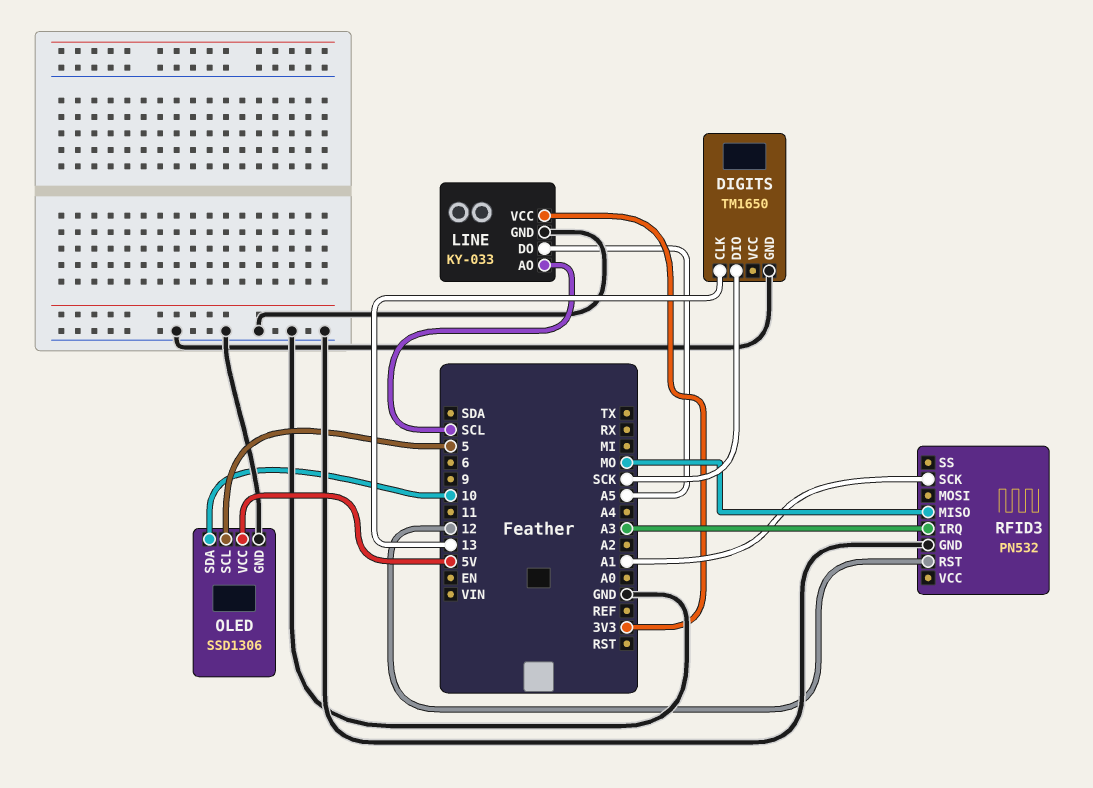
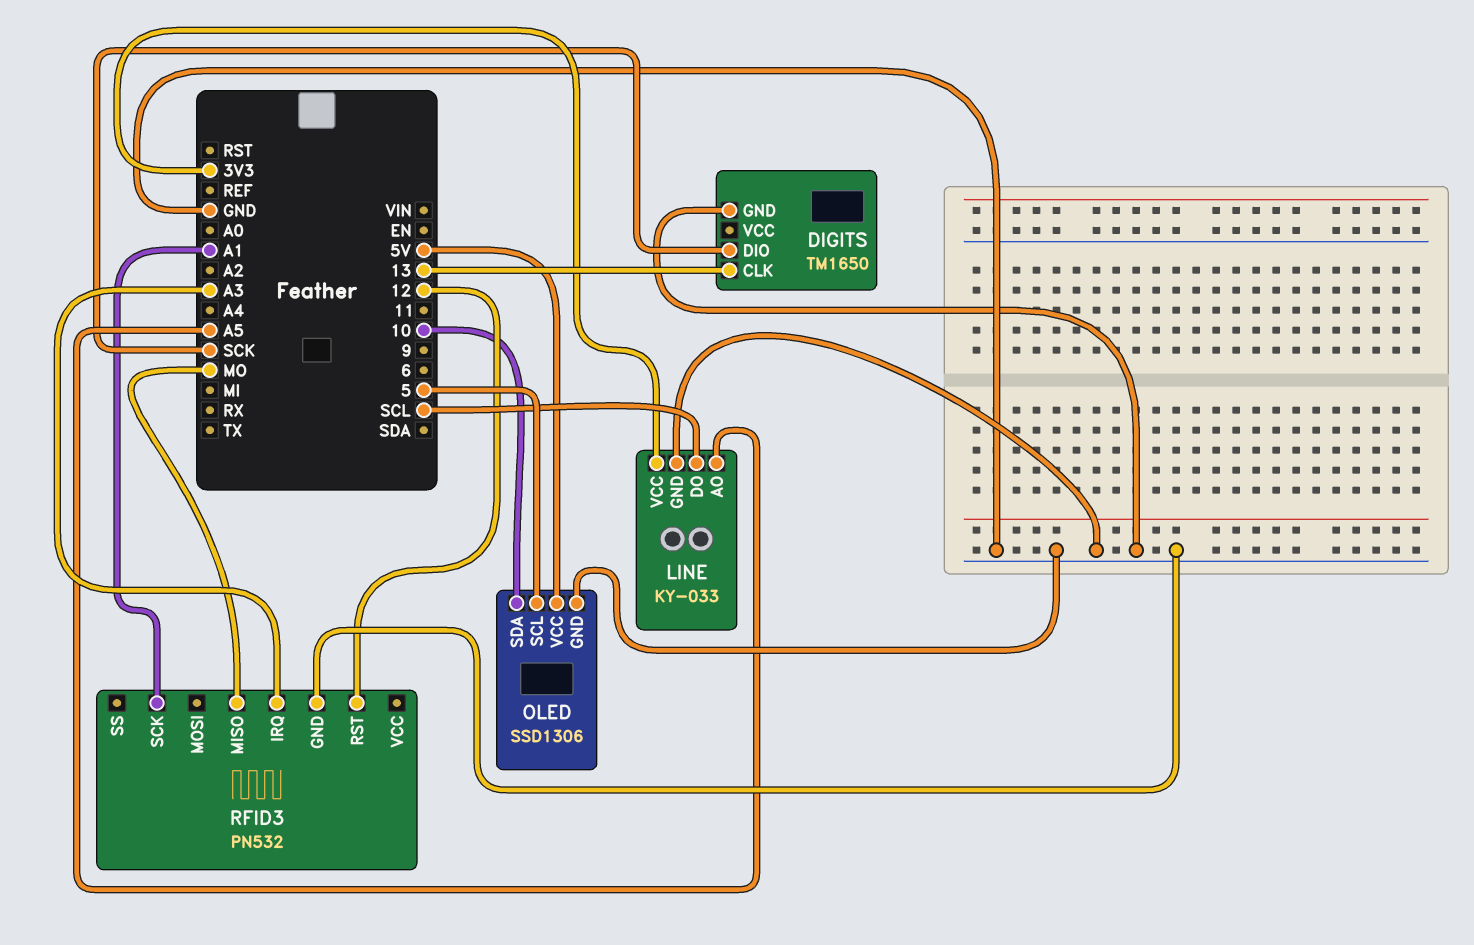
LINE pin AO: SCL -> A5
LINE pin DO: A5 -> SCL

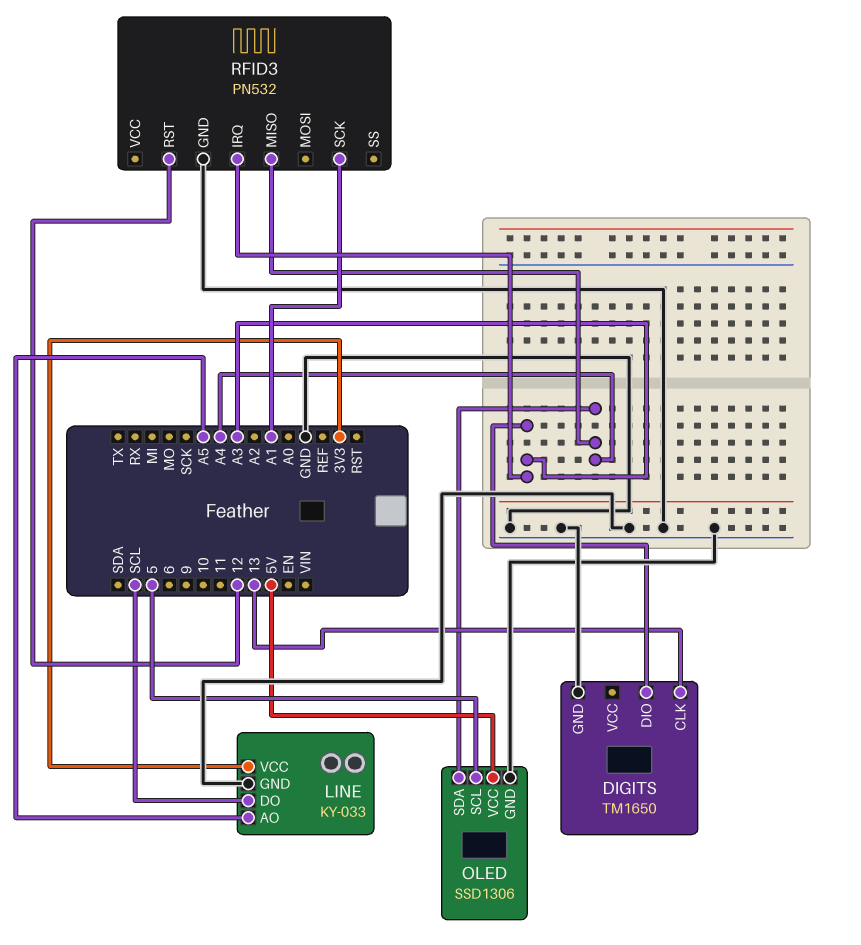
DIGITS pin DIO: SCK -> A3
OLED pin SDA: 10 -> A4
RFID3 pin MISO: MO -> A4

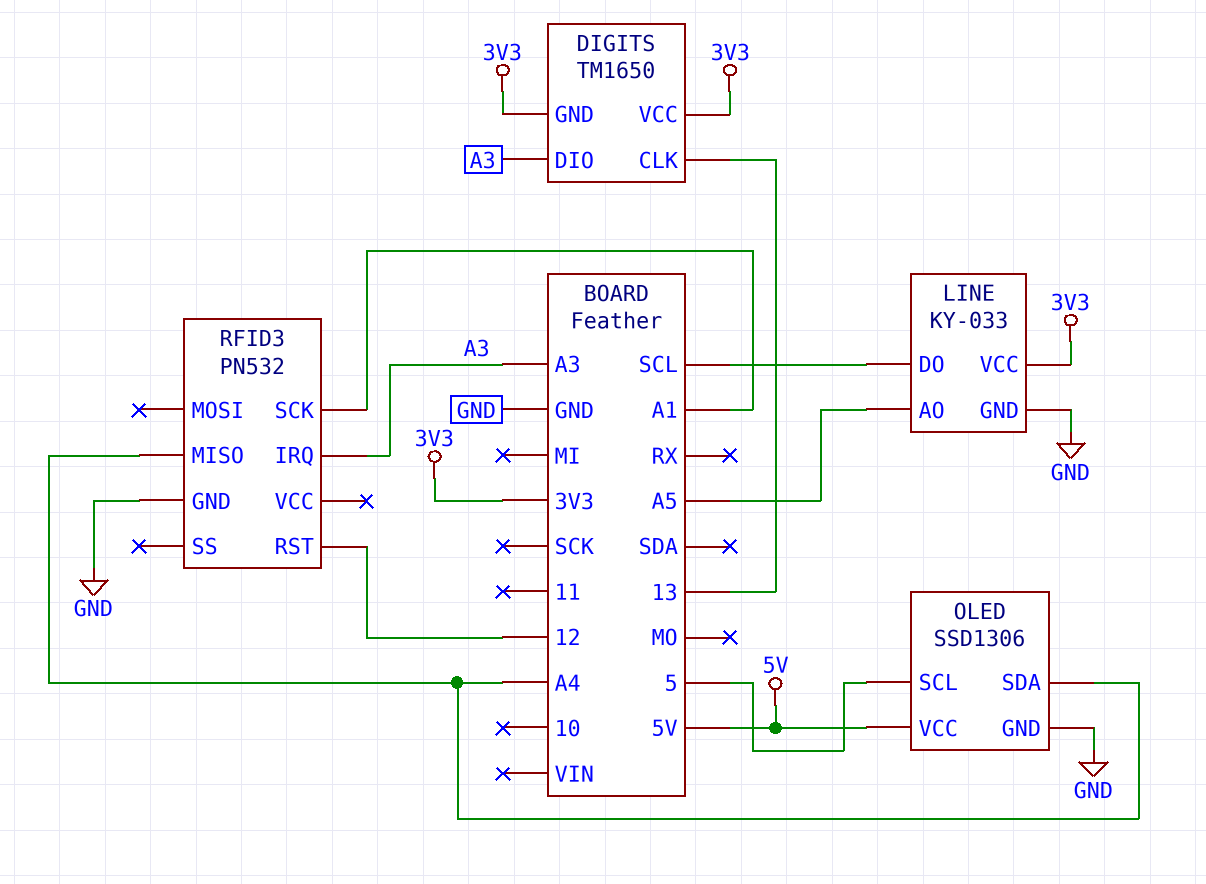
DIGITS pin GND: GND -> 3V3
DIGITS pin VCC: none -> 3V3

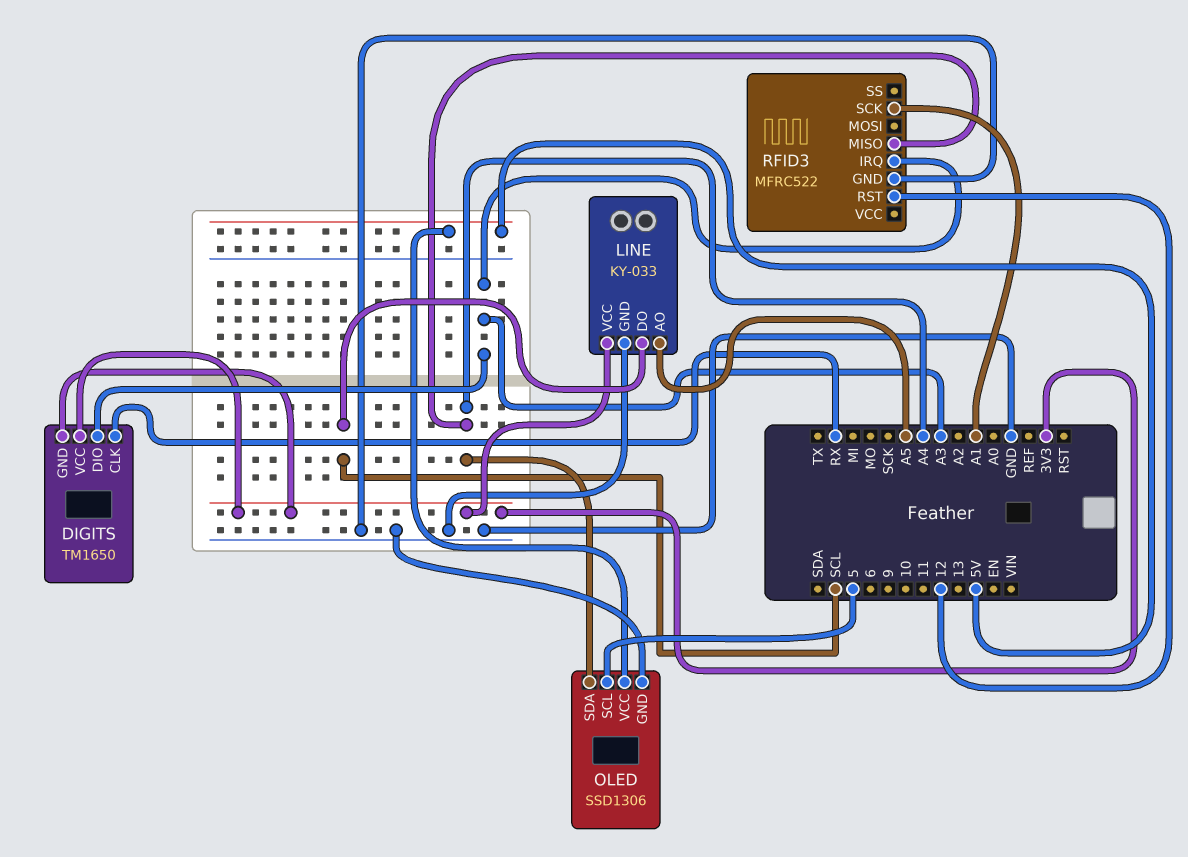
DIGITS pin CLK: 13 -> RX
RFID3: PN532 -> MFRC522

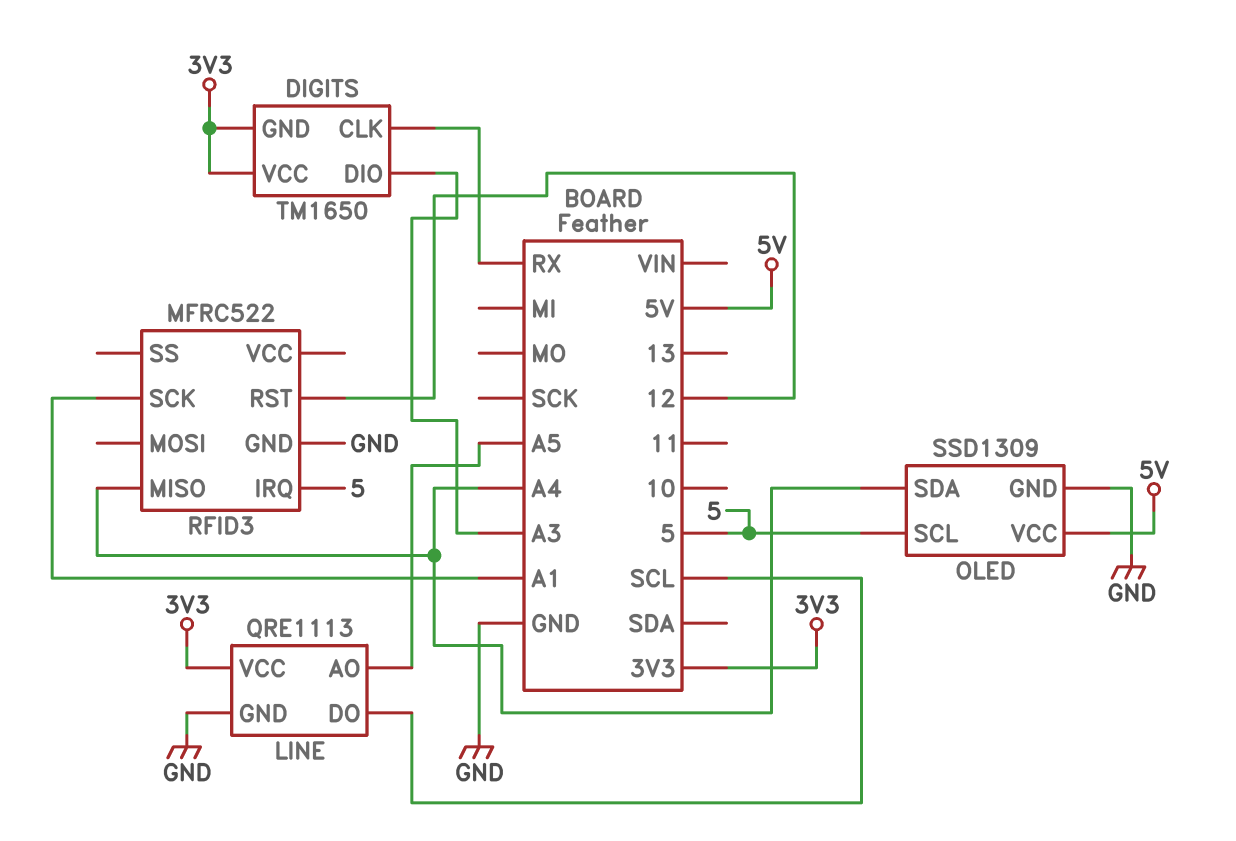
LINE: KY-033 -> QRE1113
OLED: SSD1306 -> SSD1309
RFID3 pin IRQ: A3 -> 5

